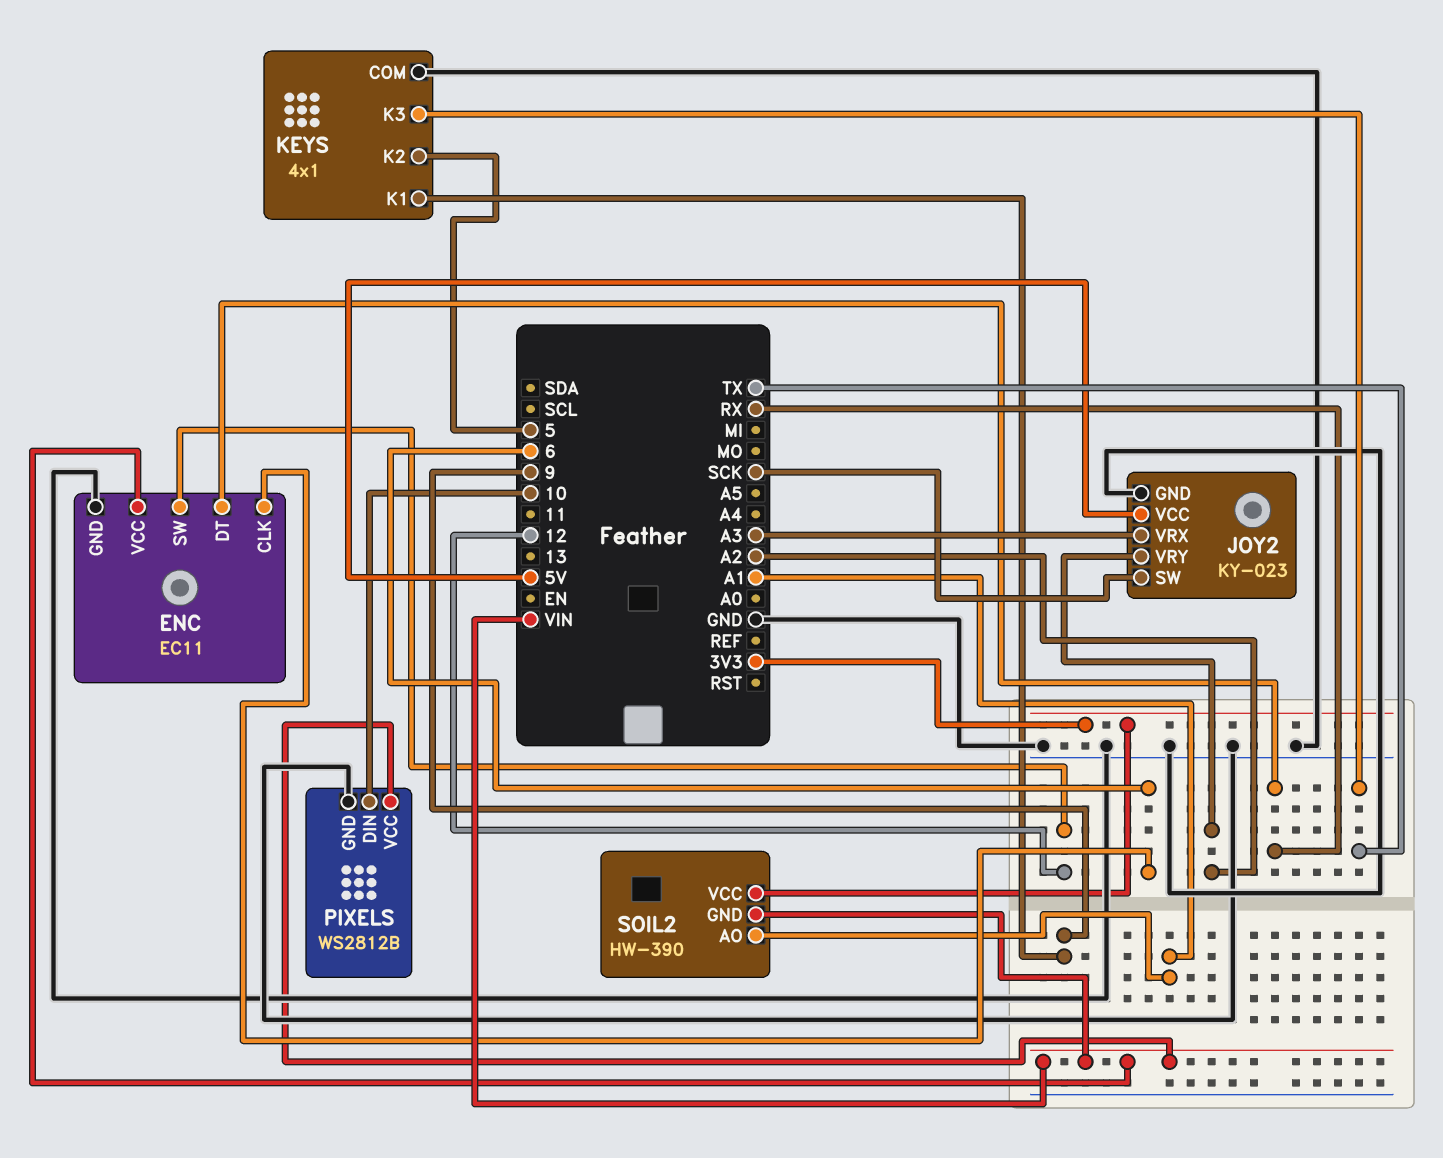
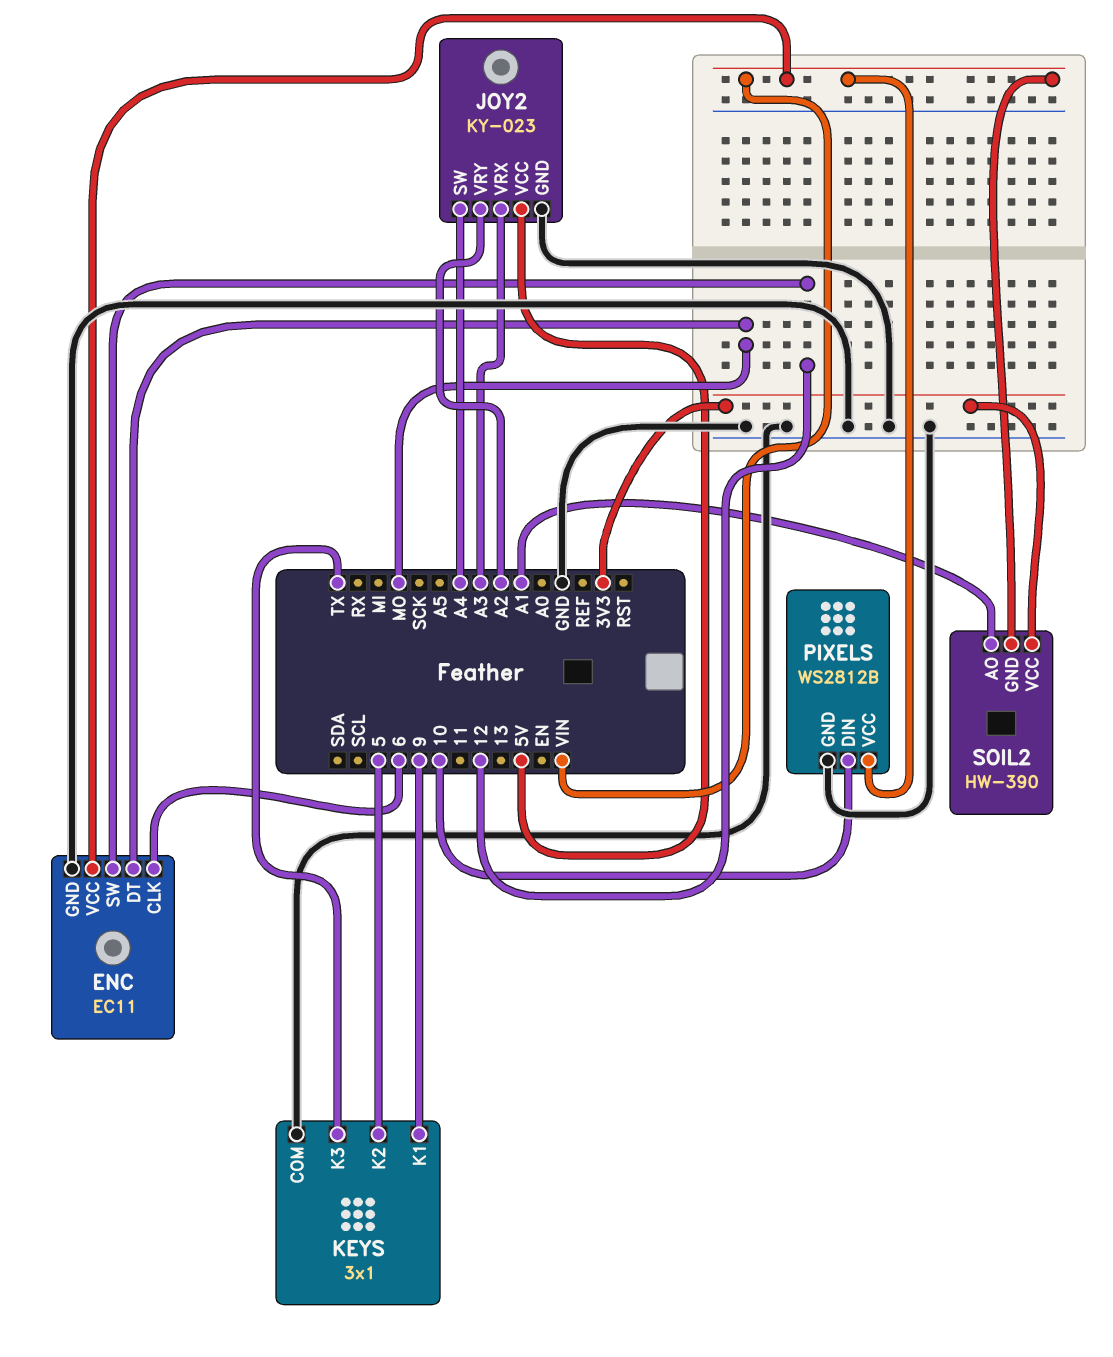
ENC pin DT: RX -> MO
JOY2 pin SW: SCK -> A4
KEYS: 4x1 -> 3x1

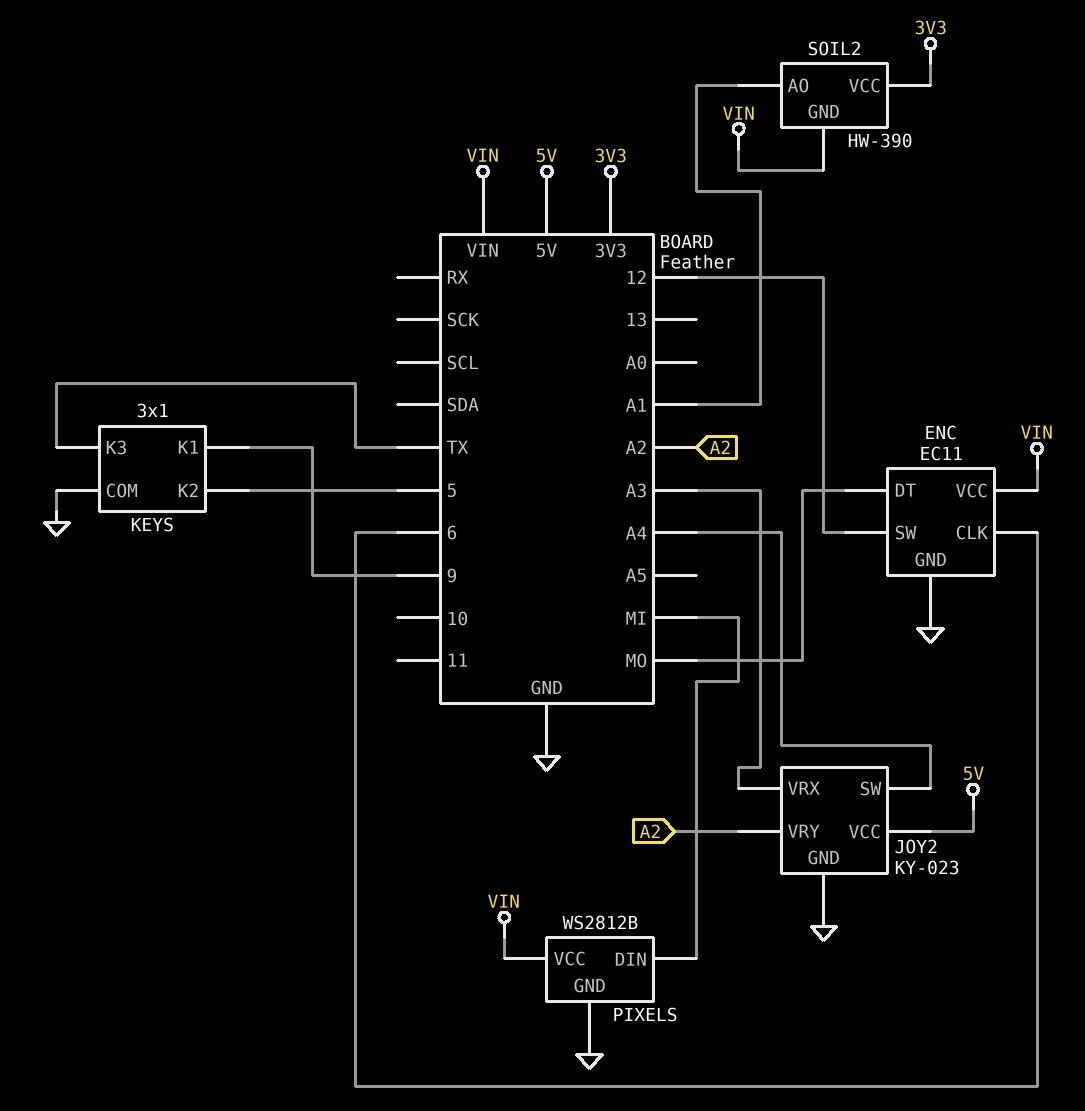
PIXELS pin DIN: 10 -> MI

